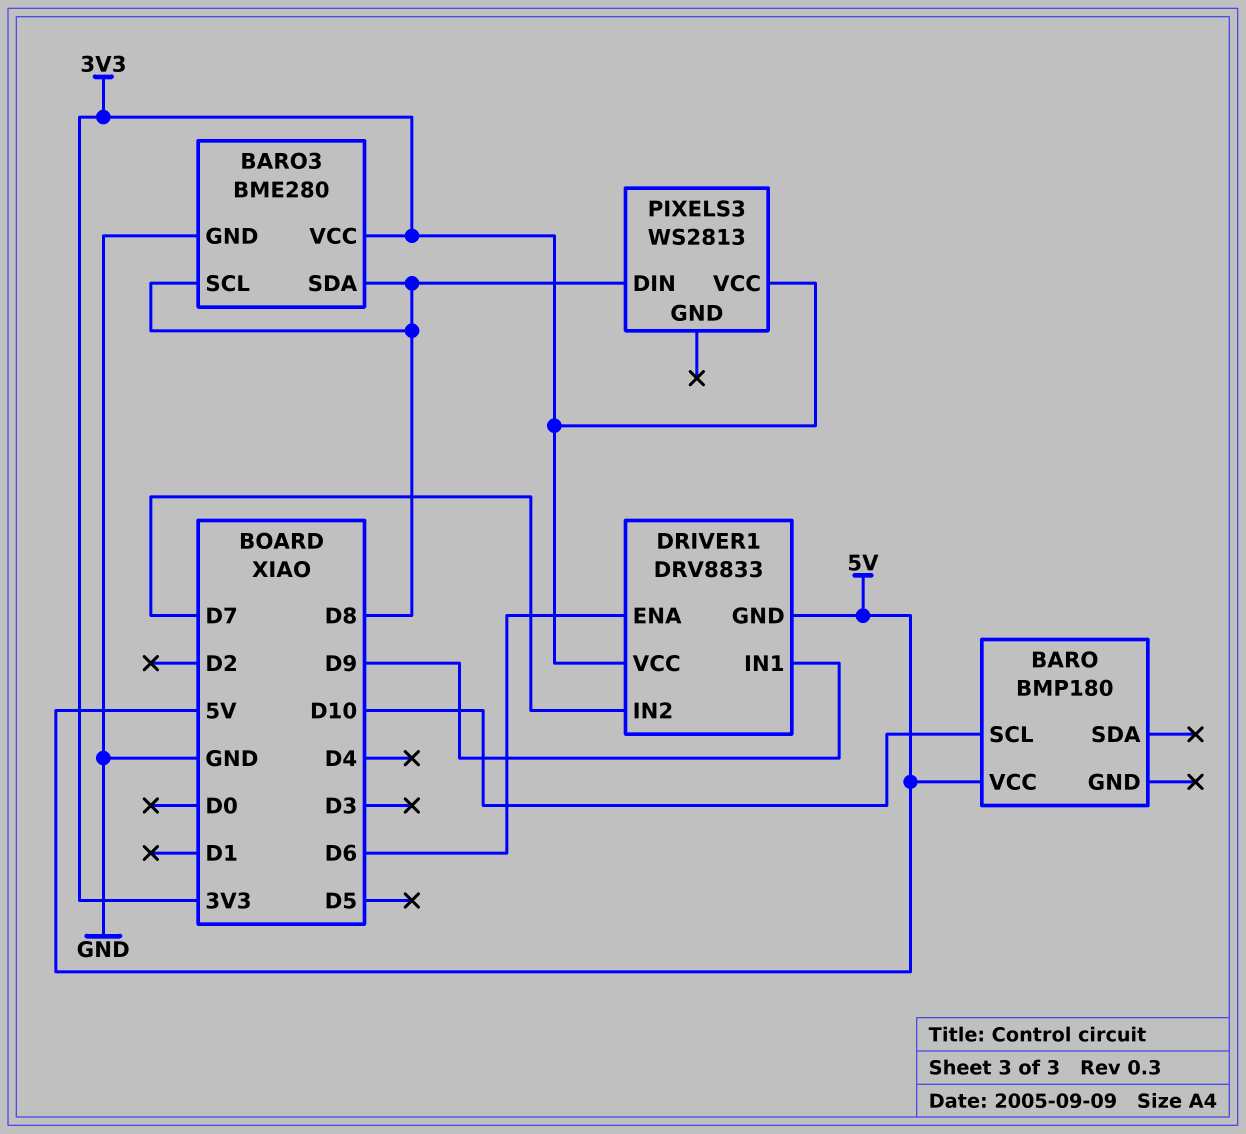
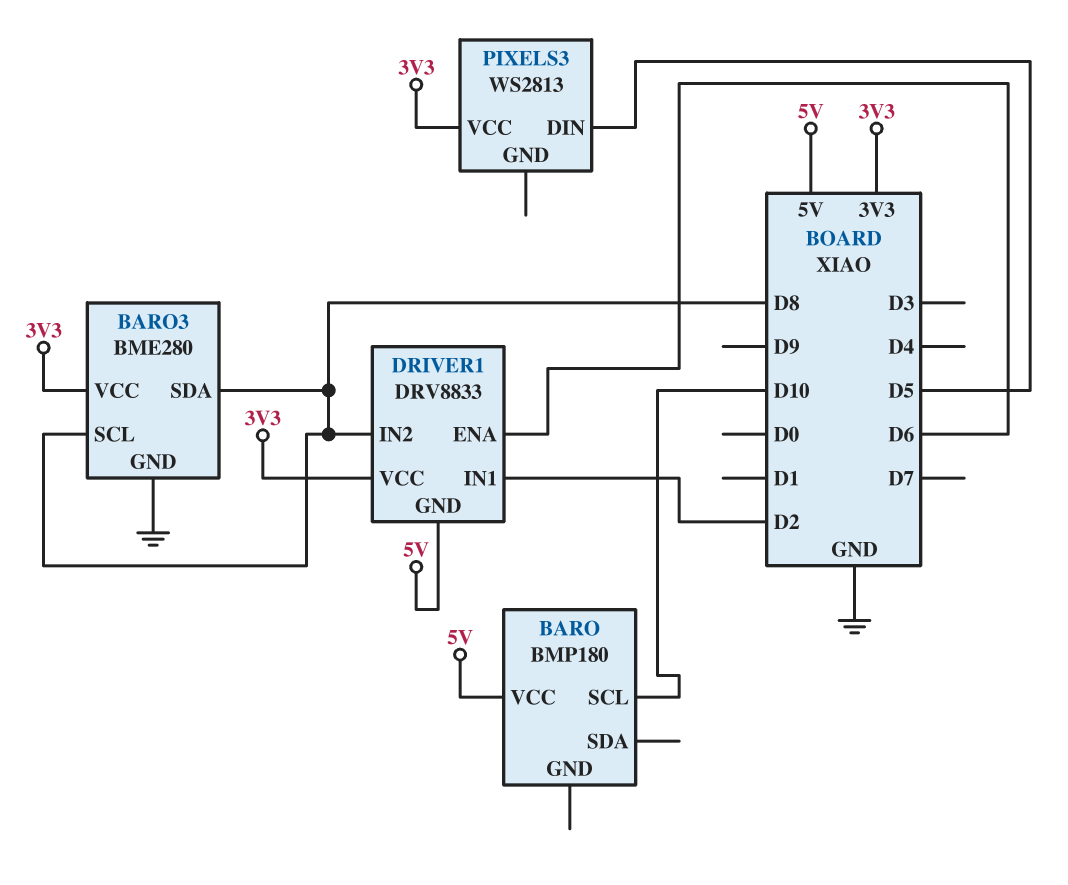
DRIVER1 pin IN1: D9 -> D2
DRIVER1 pin IN2: D7 -> D8
PIXELS3 pin DIN: D8 -> D5

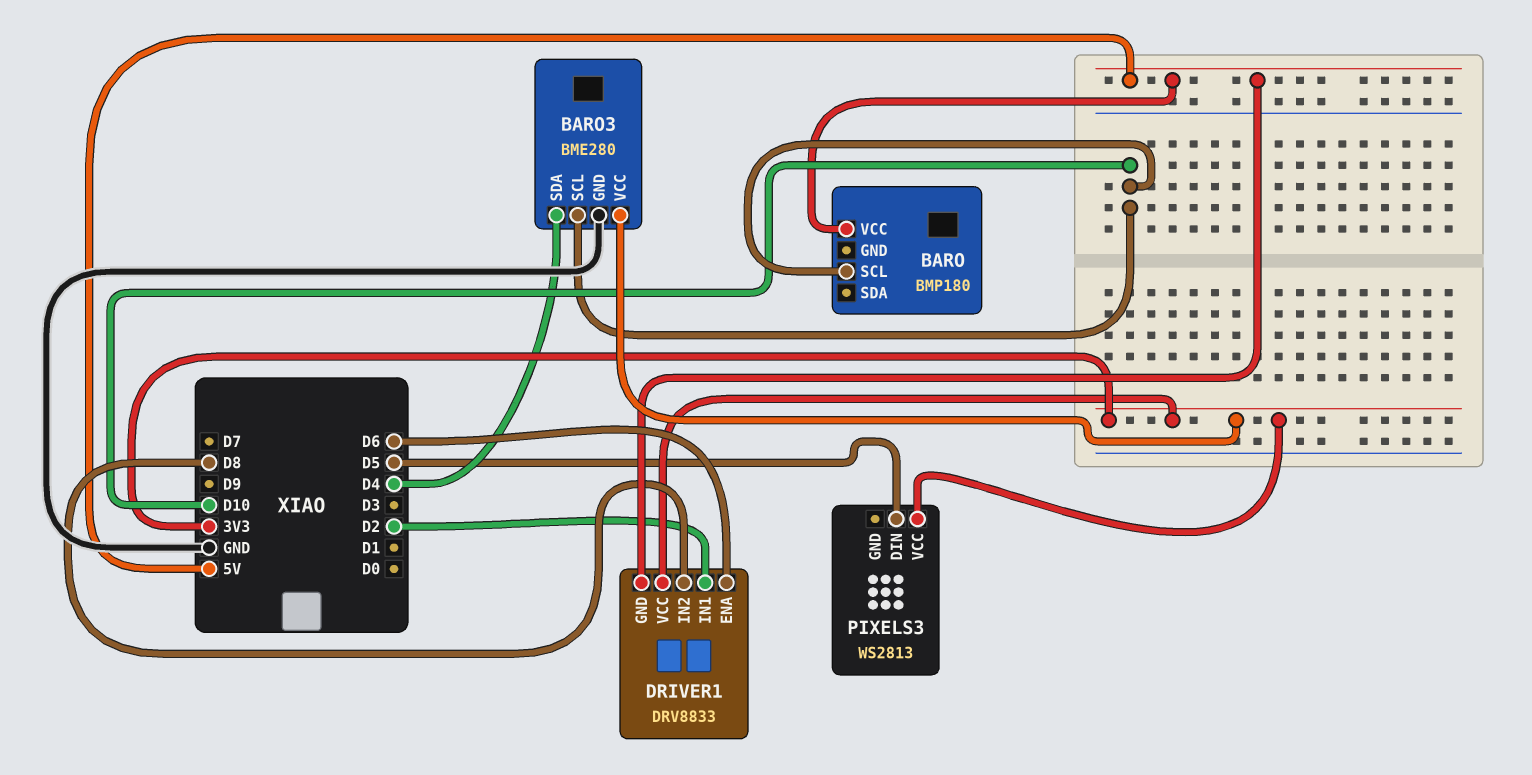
BARO3 pin SCL: D8 -> D10
BARO3 pin SDA: D8 -> D4

